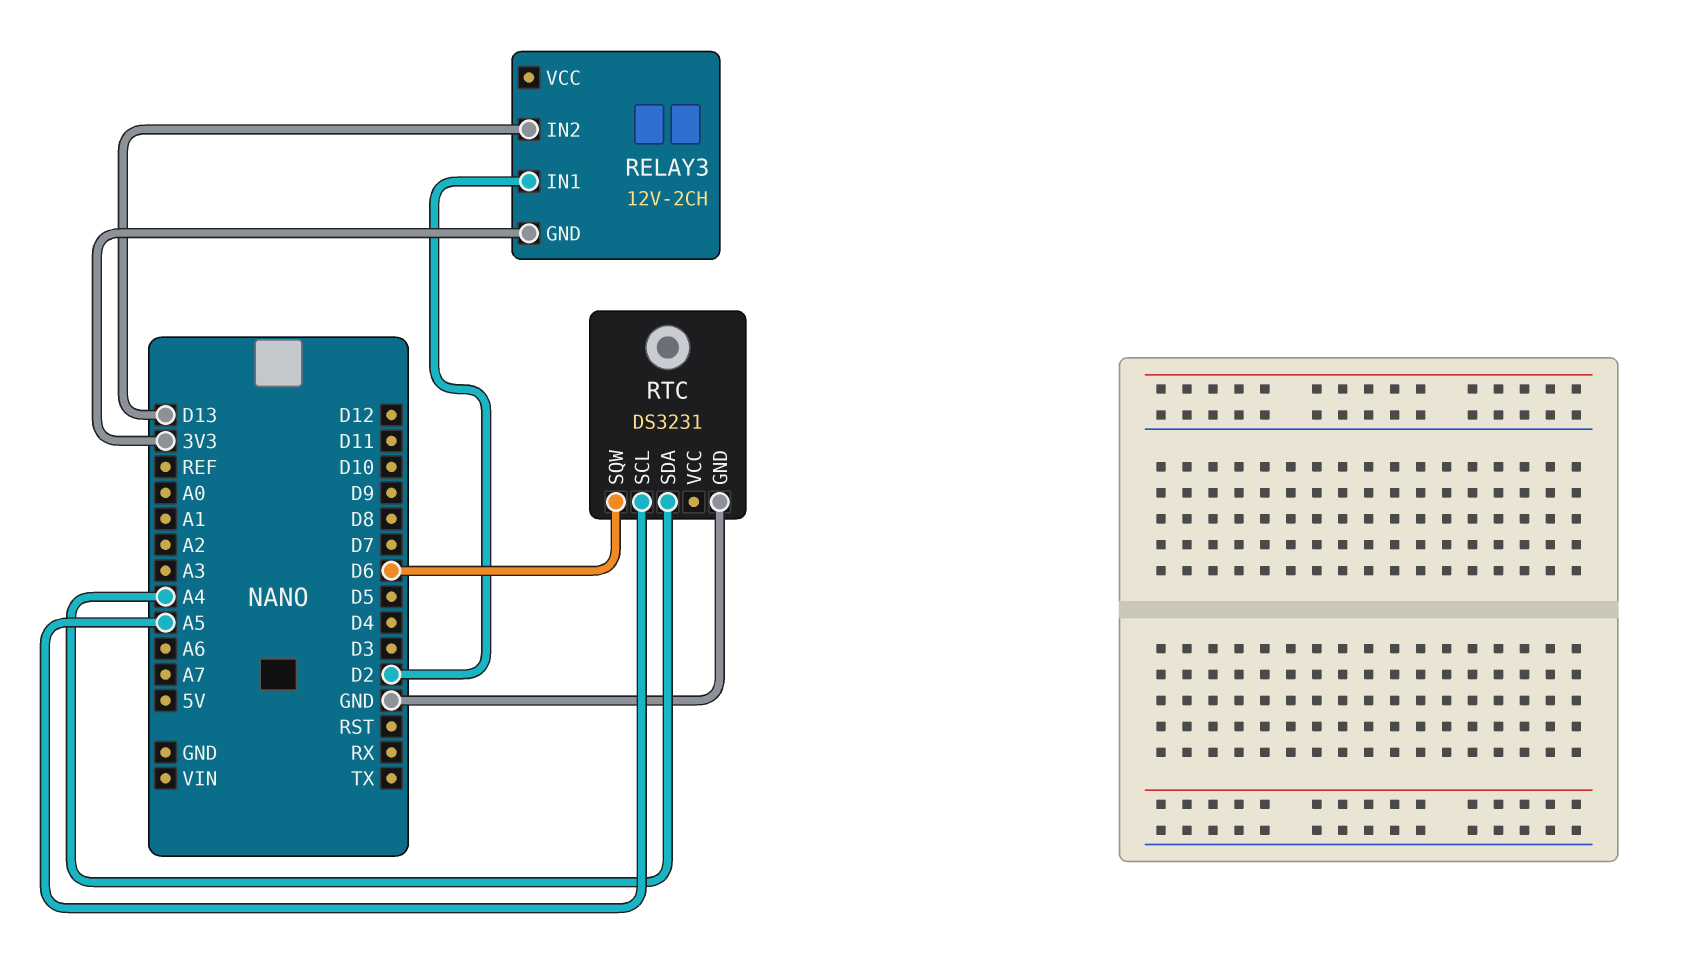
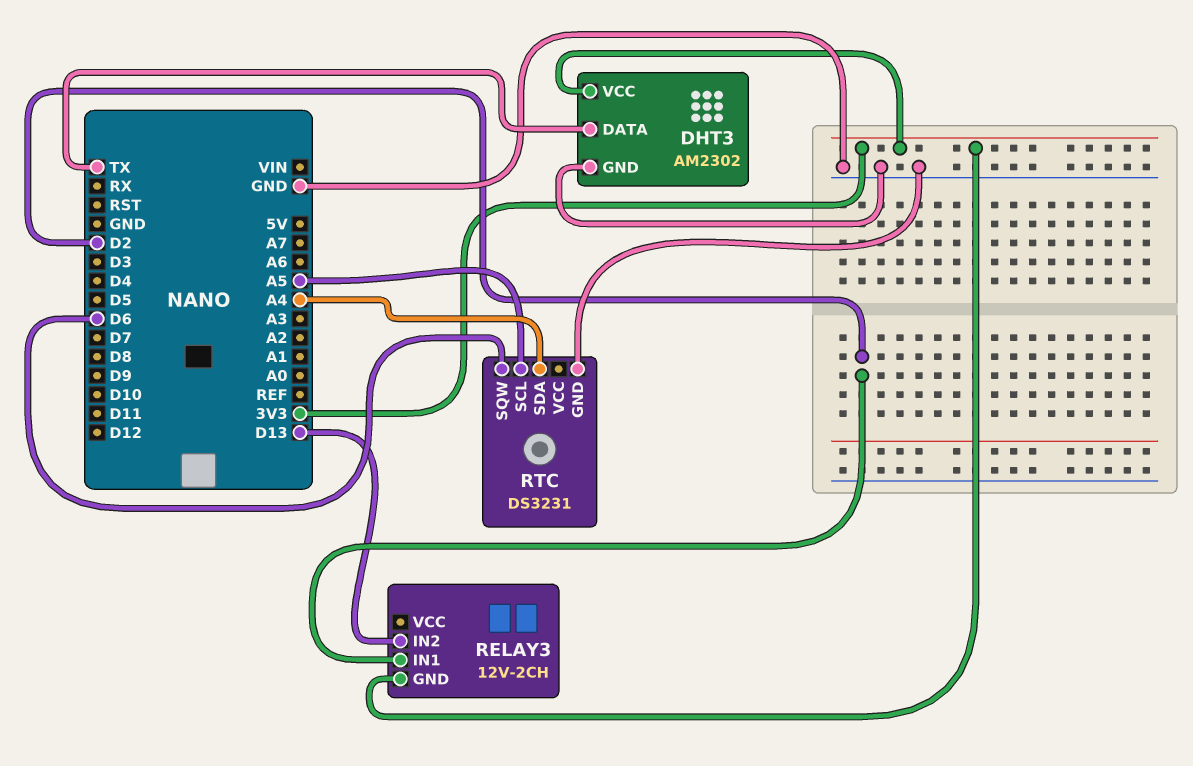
DHT3: none -> AM2302
DHT3 pin DATA: none -> TX
DHT3 pin GND: none -> GND
DHT3 pin VCC: none -> 3V3

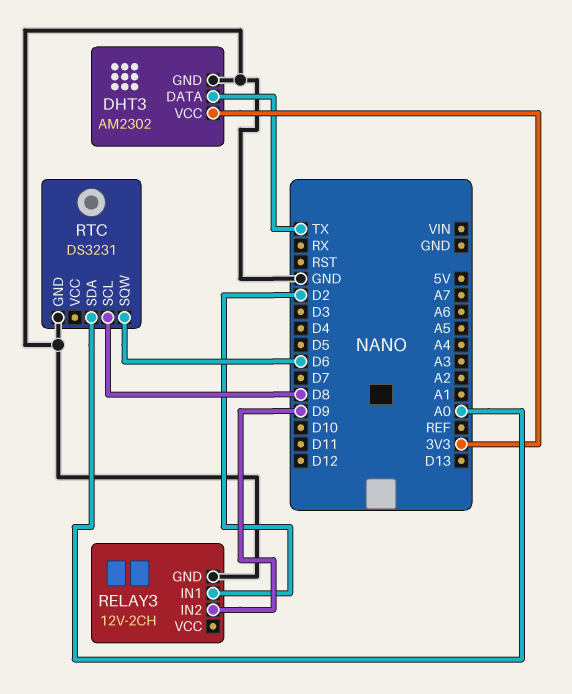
RELAY3 pin GND: 3V3 -> GND
RELAY3 pin IN2: D13 -> D9
RTC pin SCL: A5 -> D8
RTC pin SDA: A4 -> A0

